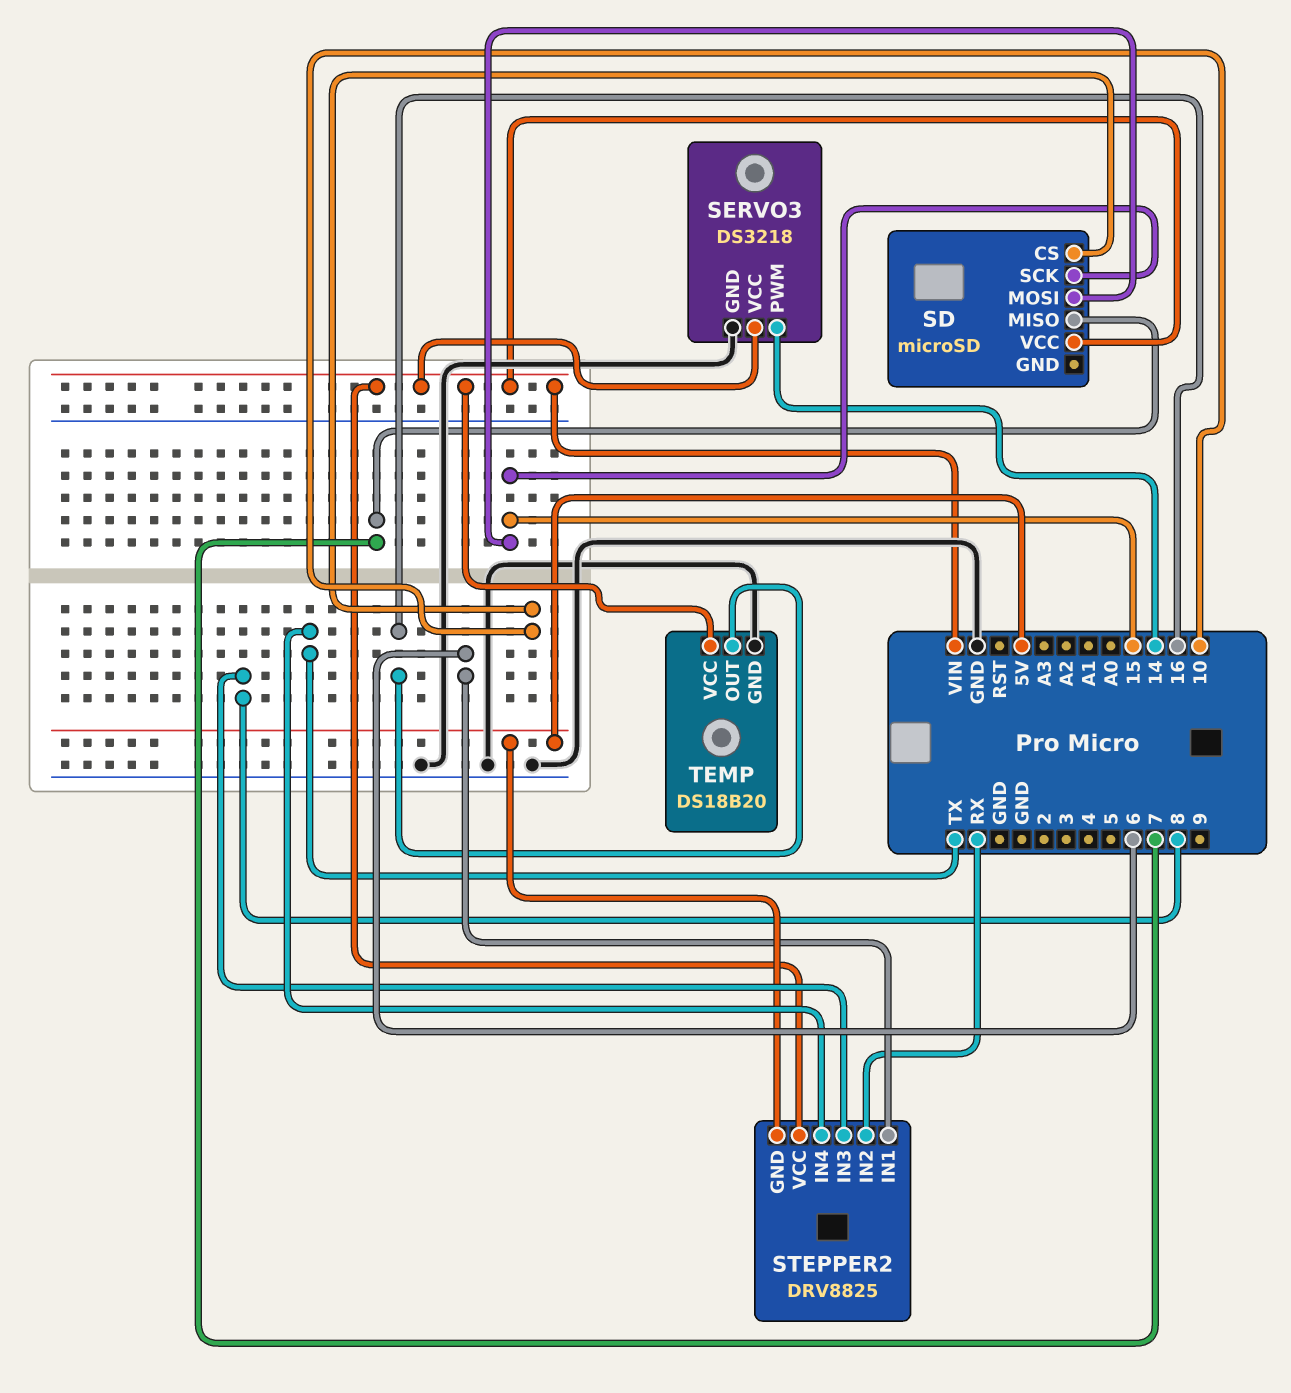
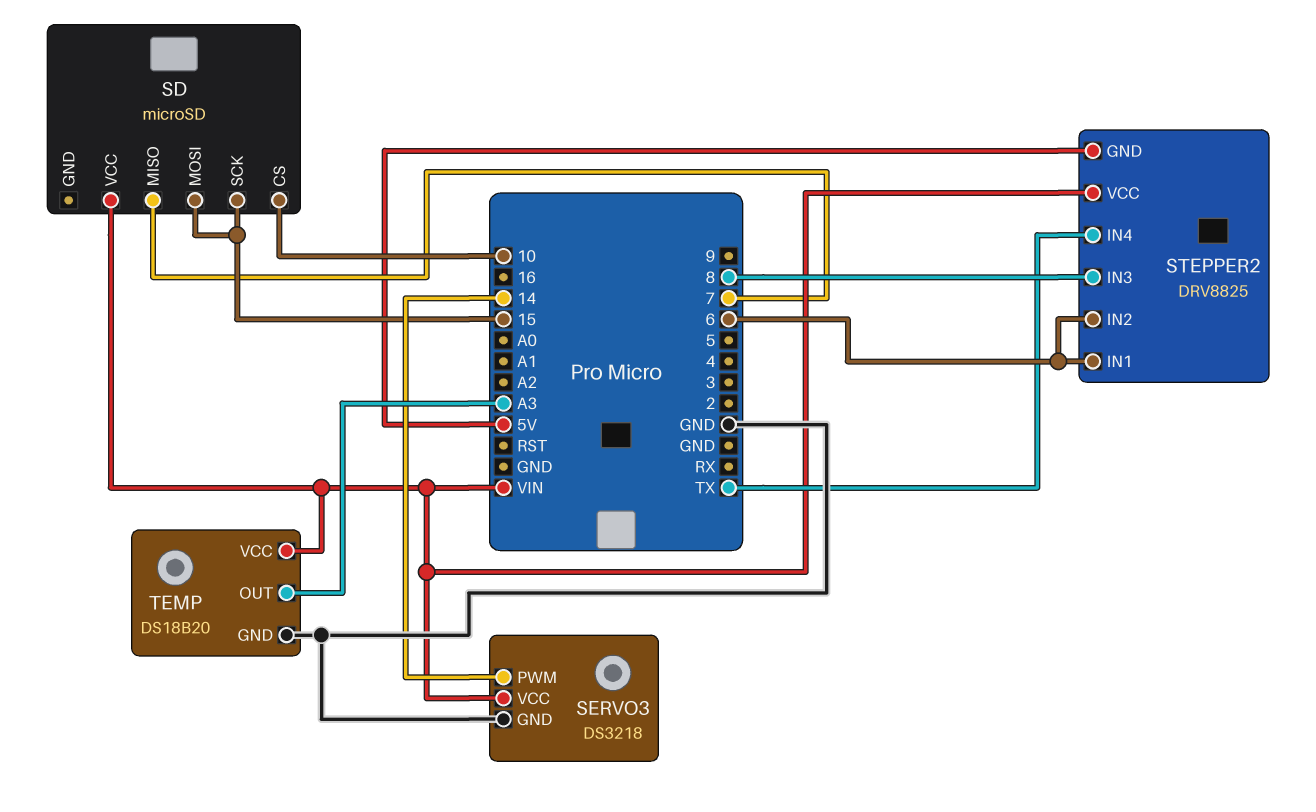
STEPPER2 pin IN2: RX -> 6
TEMP pin OUT: 16 -> A3

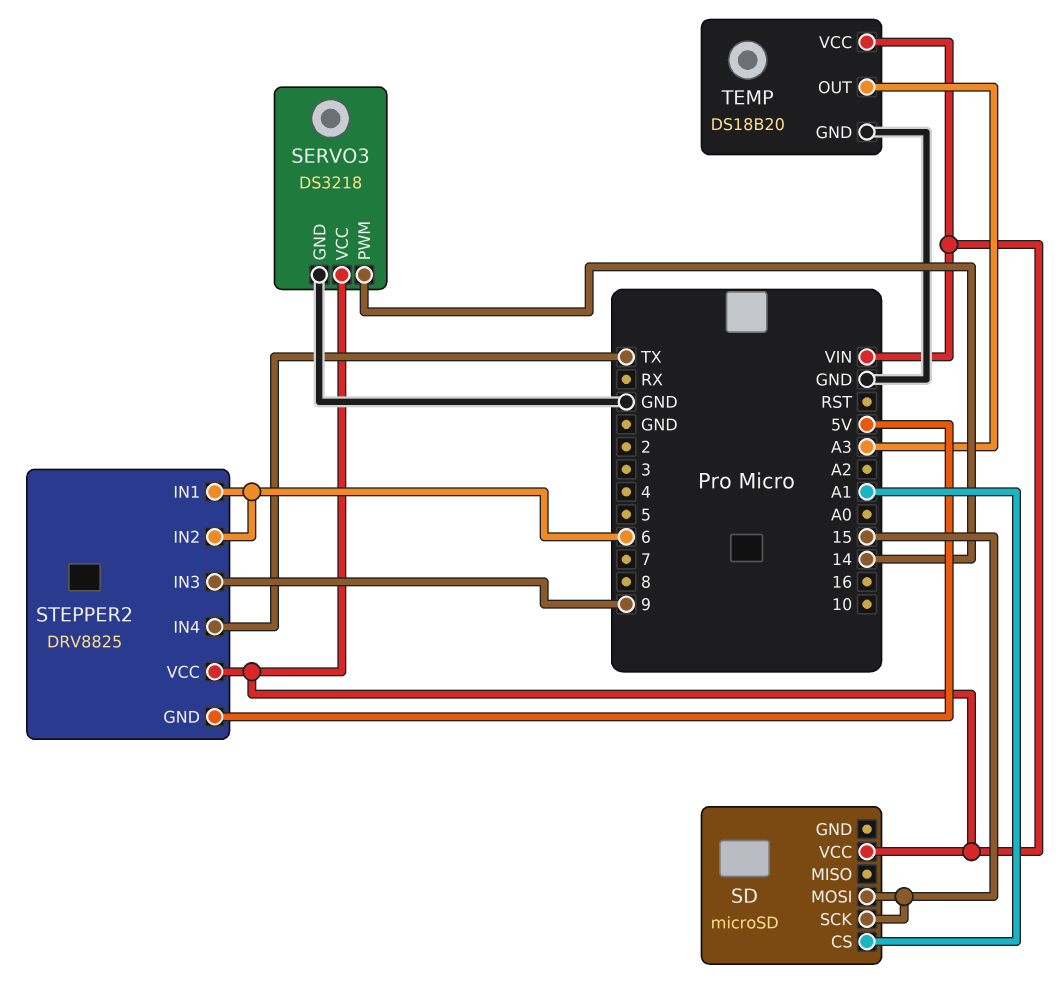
SD pin CS: 10 -> A1
SD pin MISO: 7 -> none
STEPPER2 pin IN3: 8 -> 9

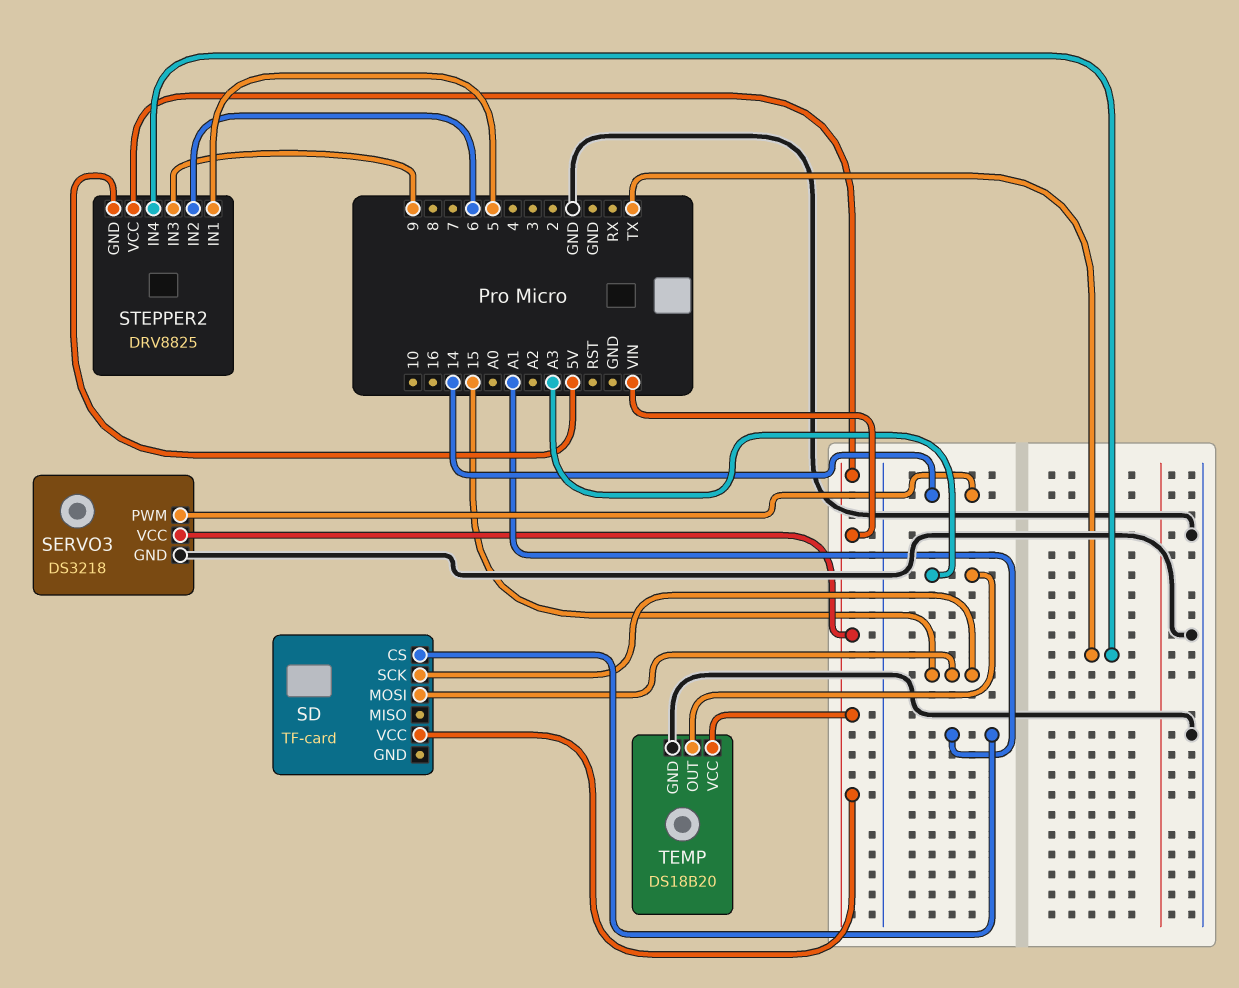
SD: microSD -> TF-card
STEPPER2 pin IN1: 6 -> 5

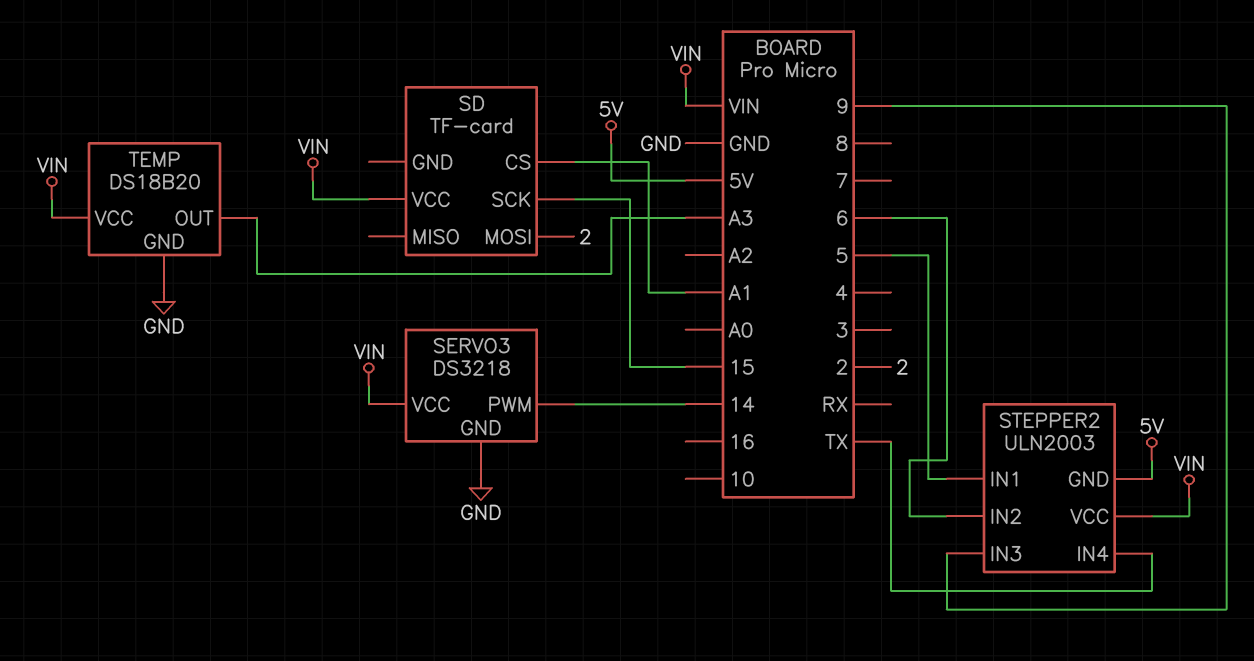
SD pin MOSI: 15 -> 2
STEPPER2: DRV8825 -> ULN2003

